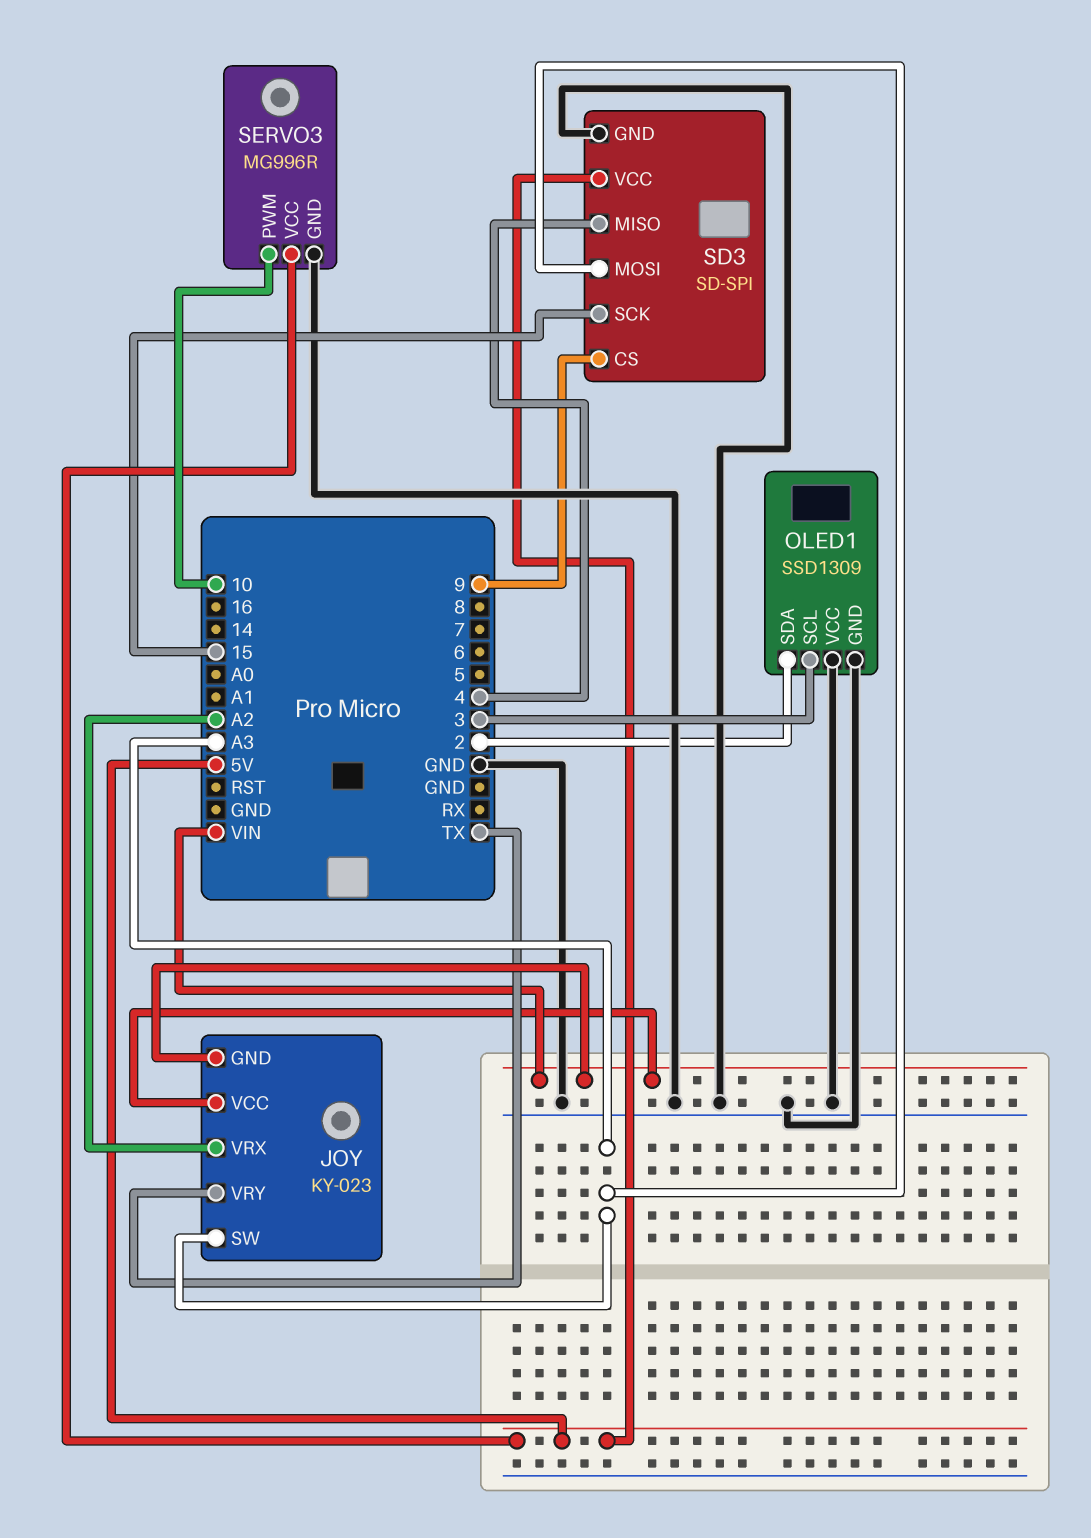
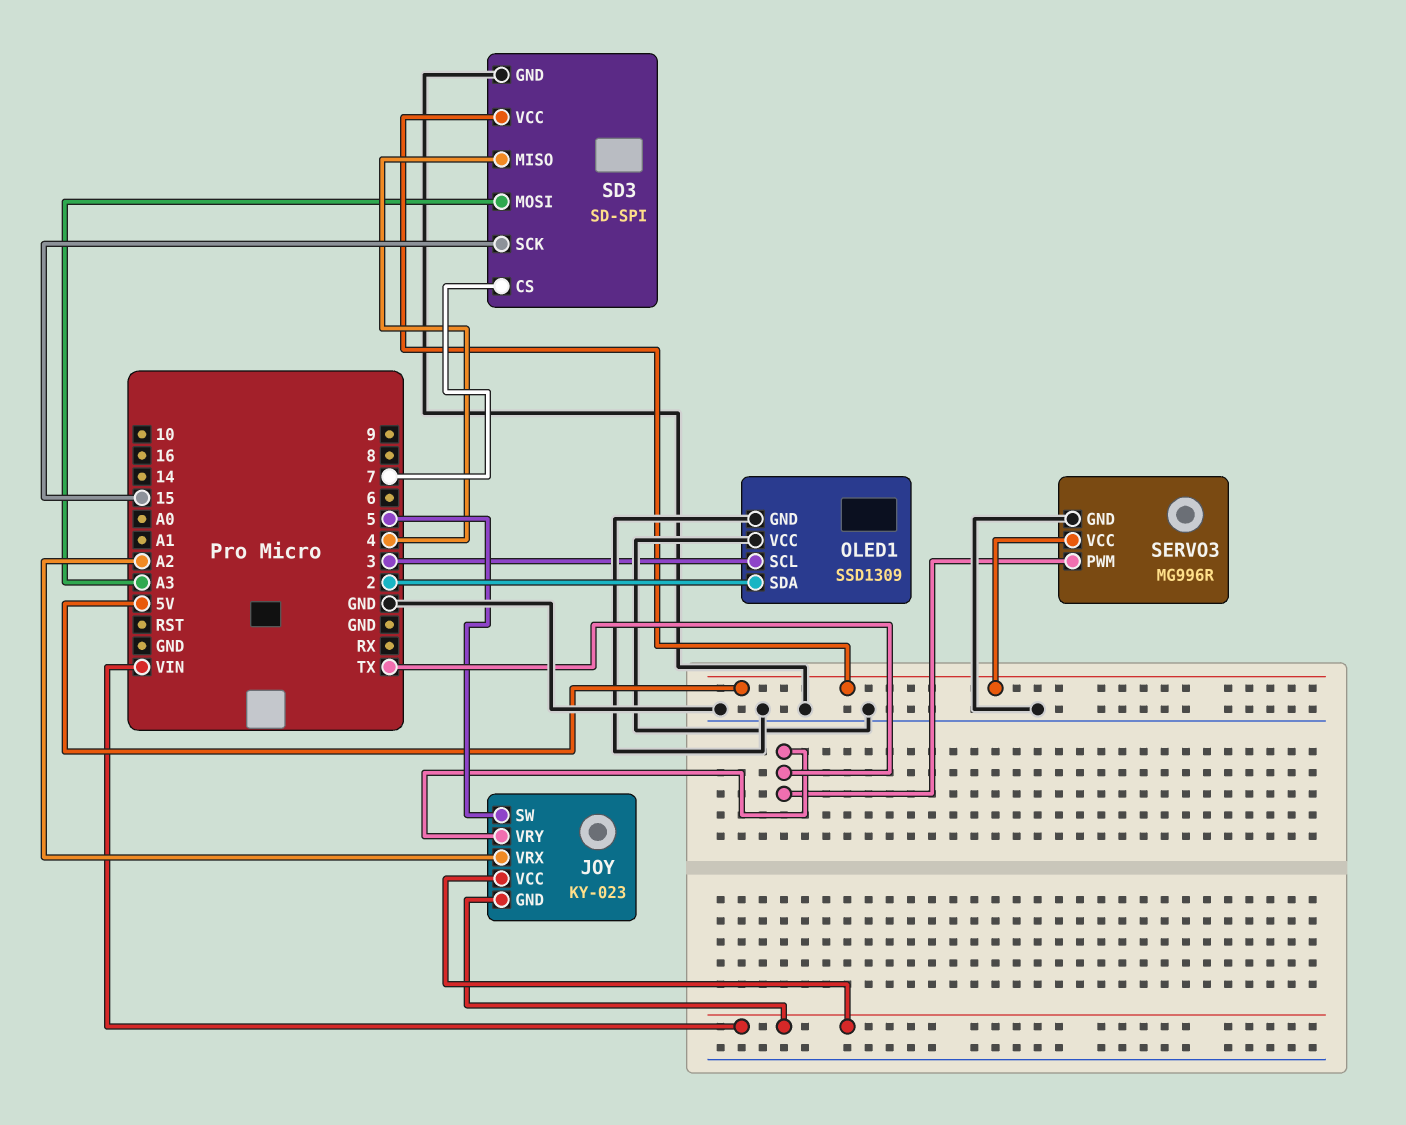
JOY pin SW: A3 -> 5
SD3 pin CS: 9 -> 7
SERVO3 pin PWM: 10 -> TX

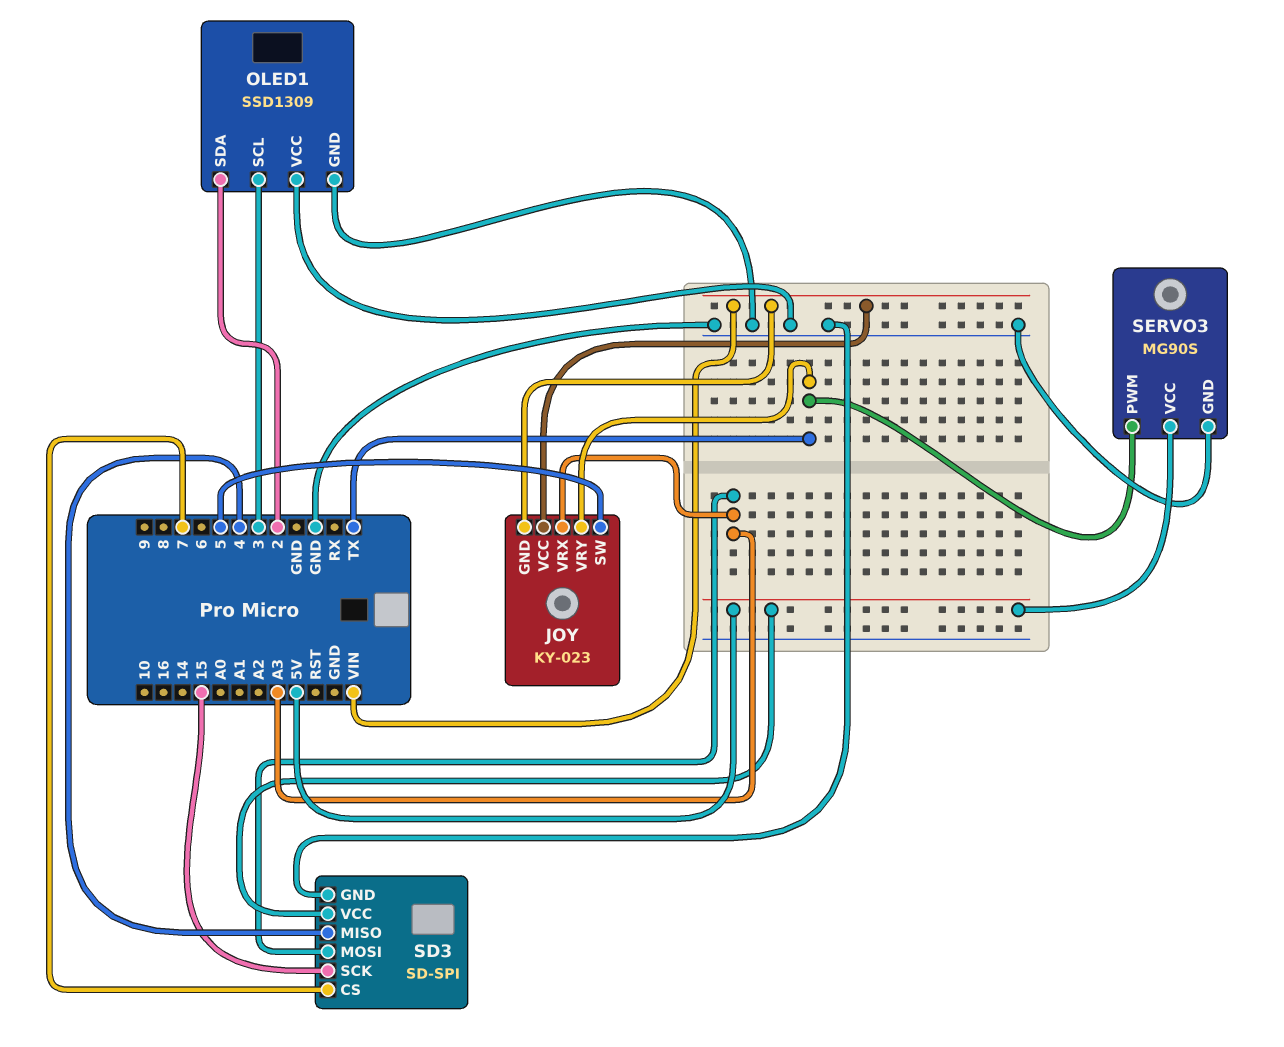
JOY pin VRX: A2 -> A3
SERVO3: MG996R -> MG90S

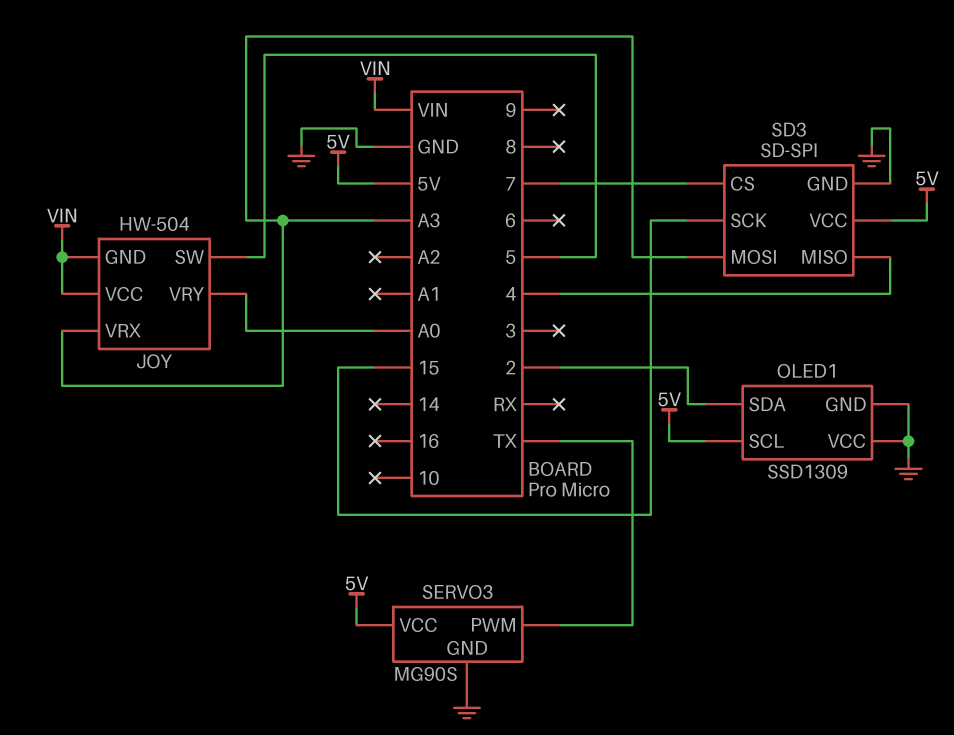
JOY: KY-023 -> HW-504
JOY pin VRY: TX -> A0
OLED1 pin SCL: 3 -> 5V

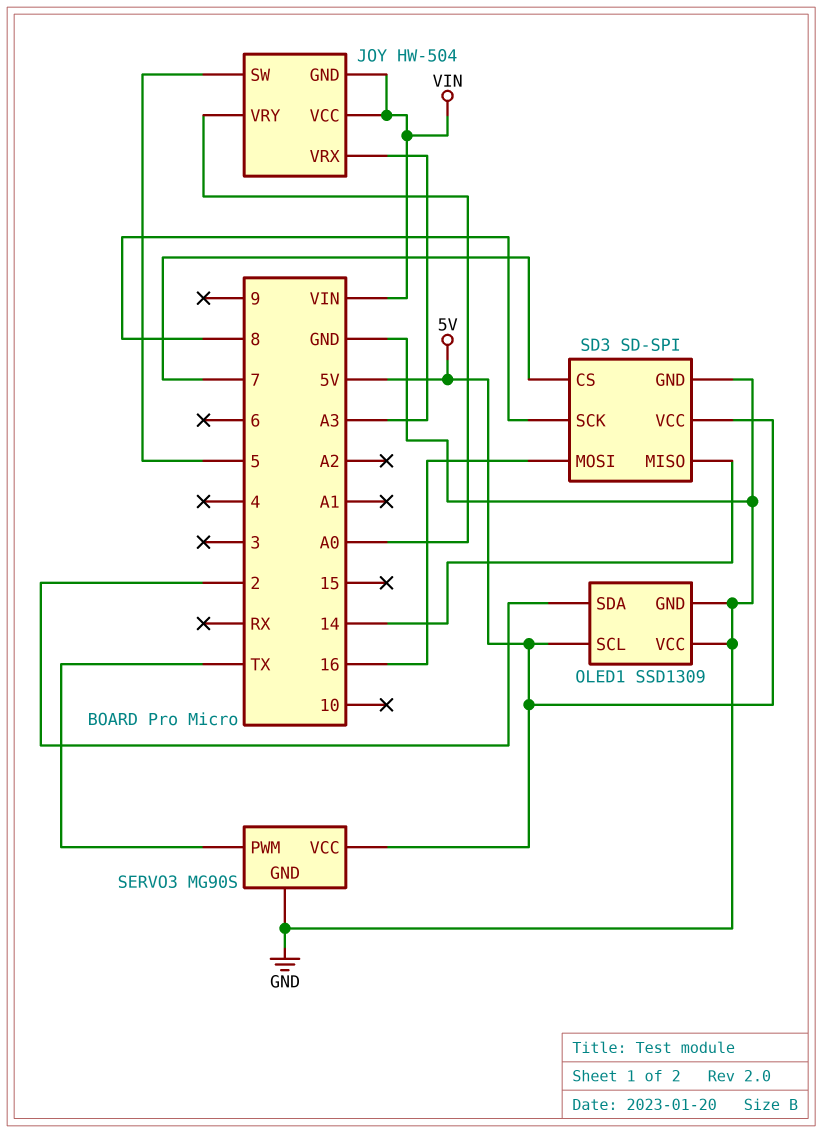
SD3 pin MISO: 4 -> 14
SD3 pin MOSI: A3 -> 16
SD3 pin SCK: 15 -> 8

